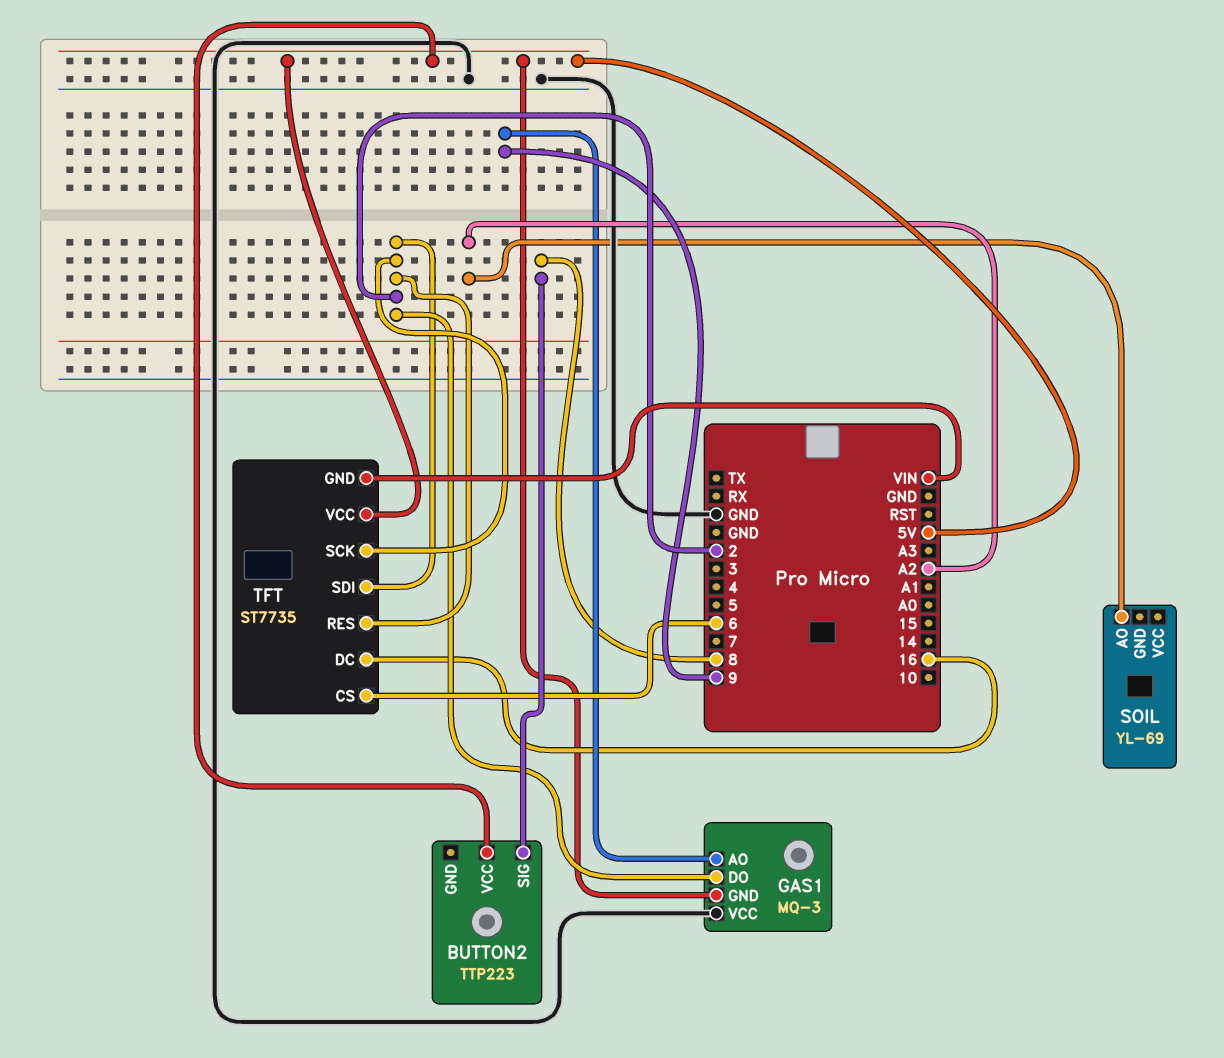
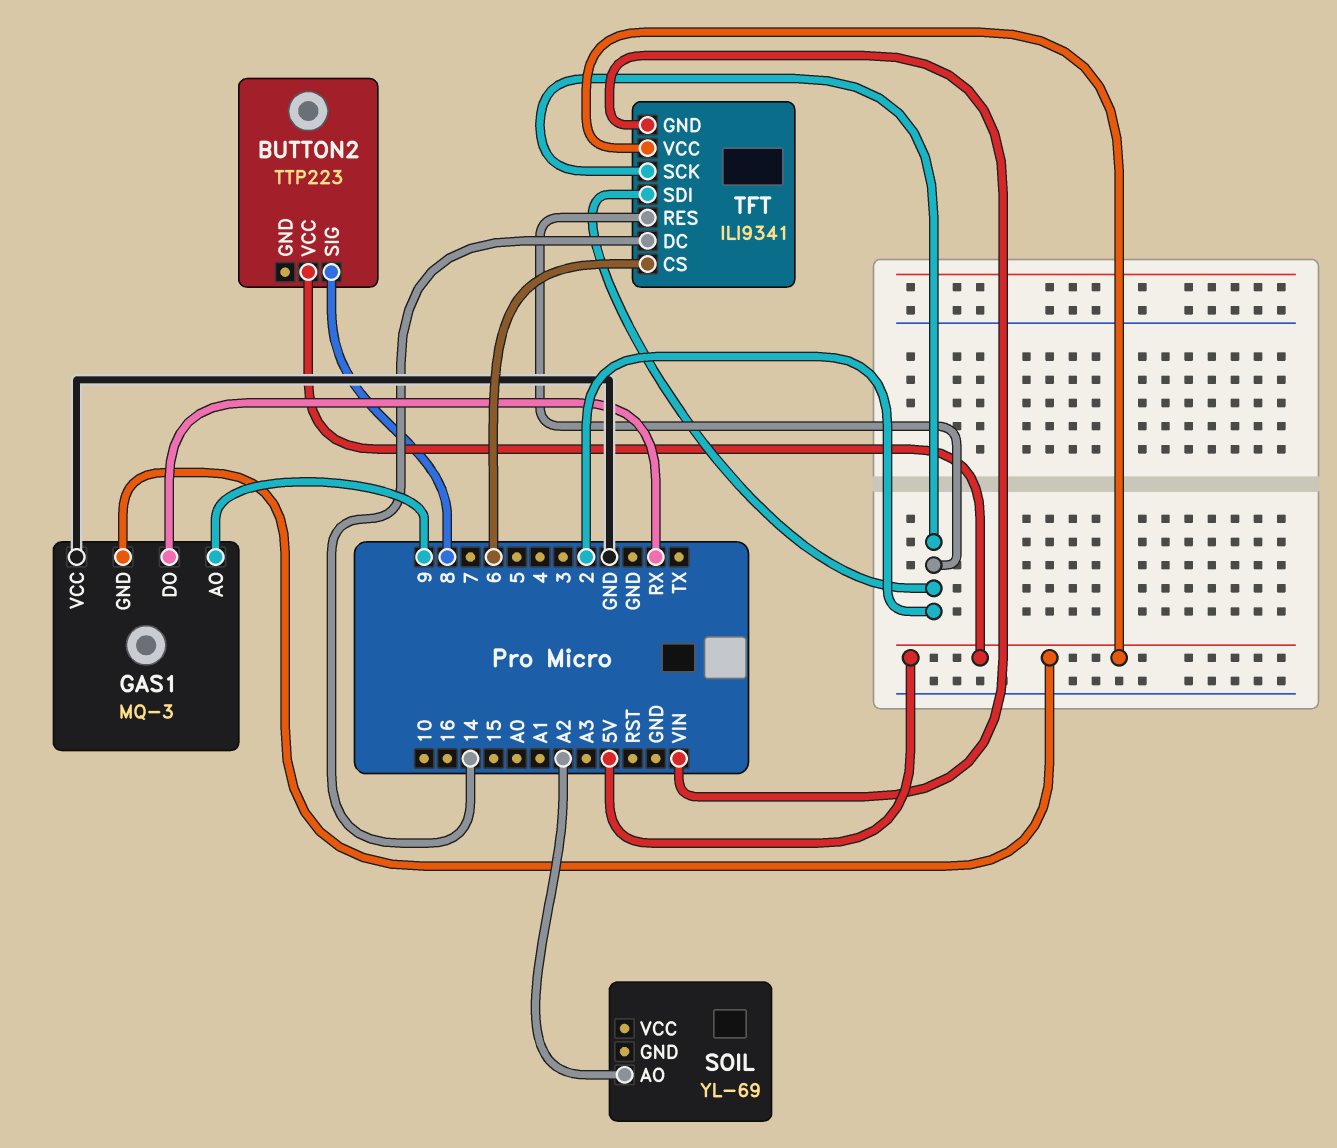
GAS1 pin DO: 2 -> RX
TFT: ST7735 -> ILI9341
TFT pin DC: 16 -> 14

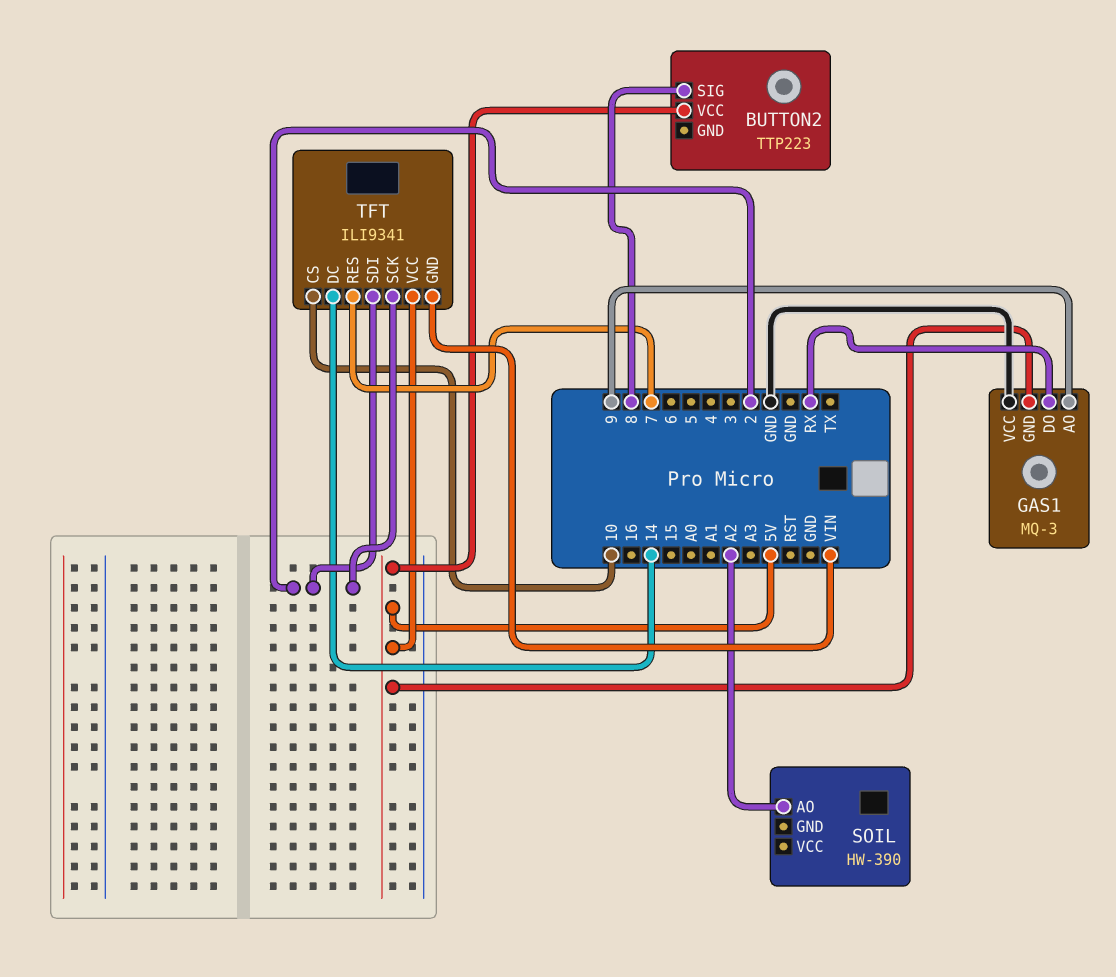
SOIL: YL-69 -> HW-390
TFT pin CS: 6 -> 10
TFT pin RES: 2 -> 7

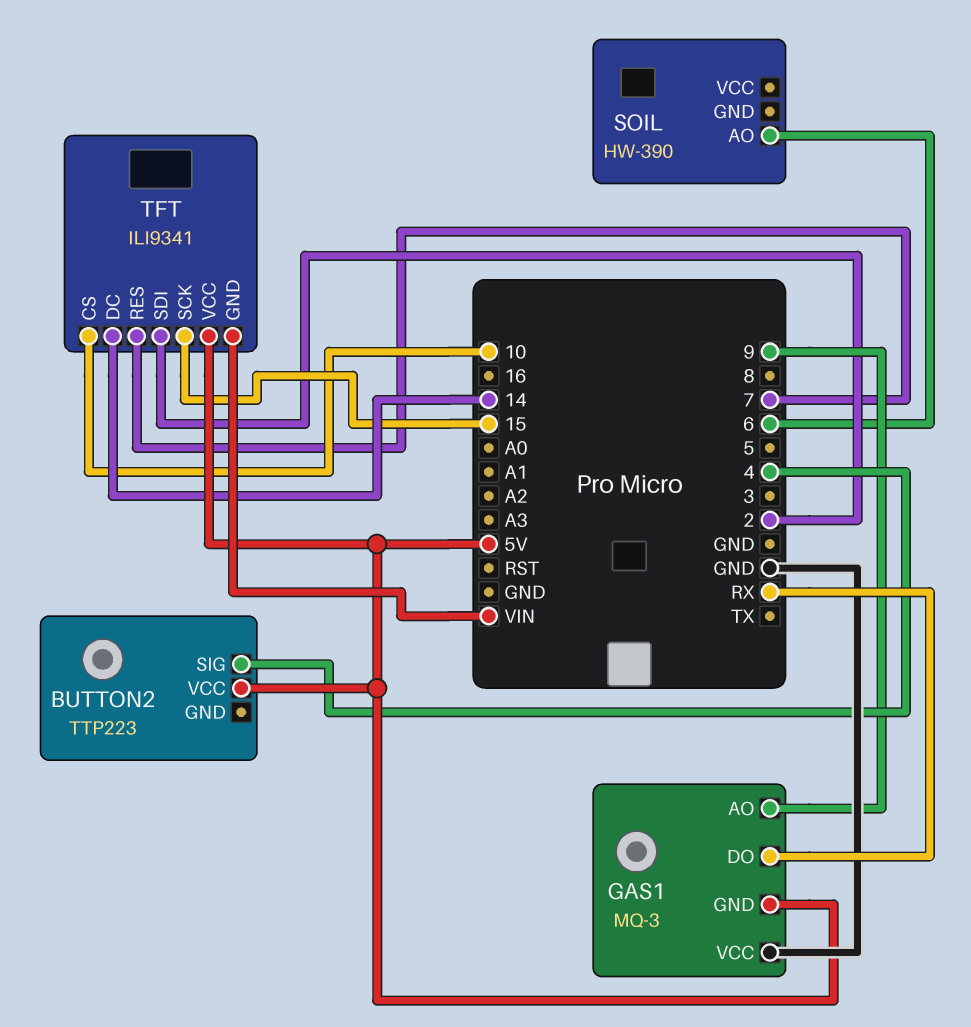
BUTTON2 pin SIG: 8 -> 4
SOIL pin AO: A2 -> 6
TFT pin SCK: 2 -> 15

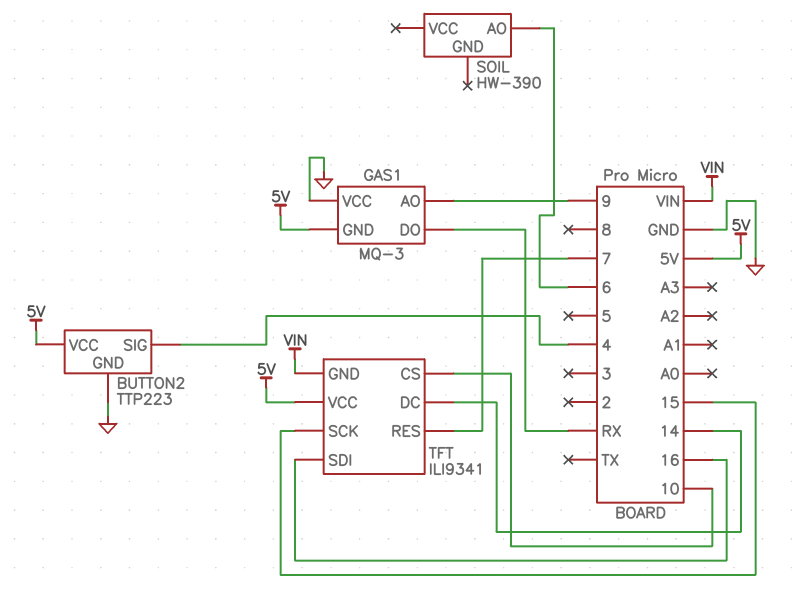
BUTTON2 pin GND: none -> GND
TFT pin SDI: 2 -> 16

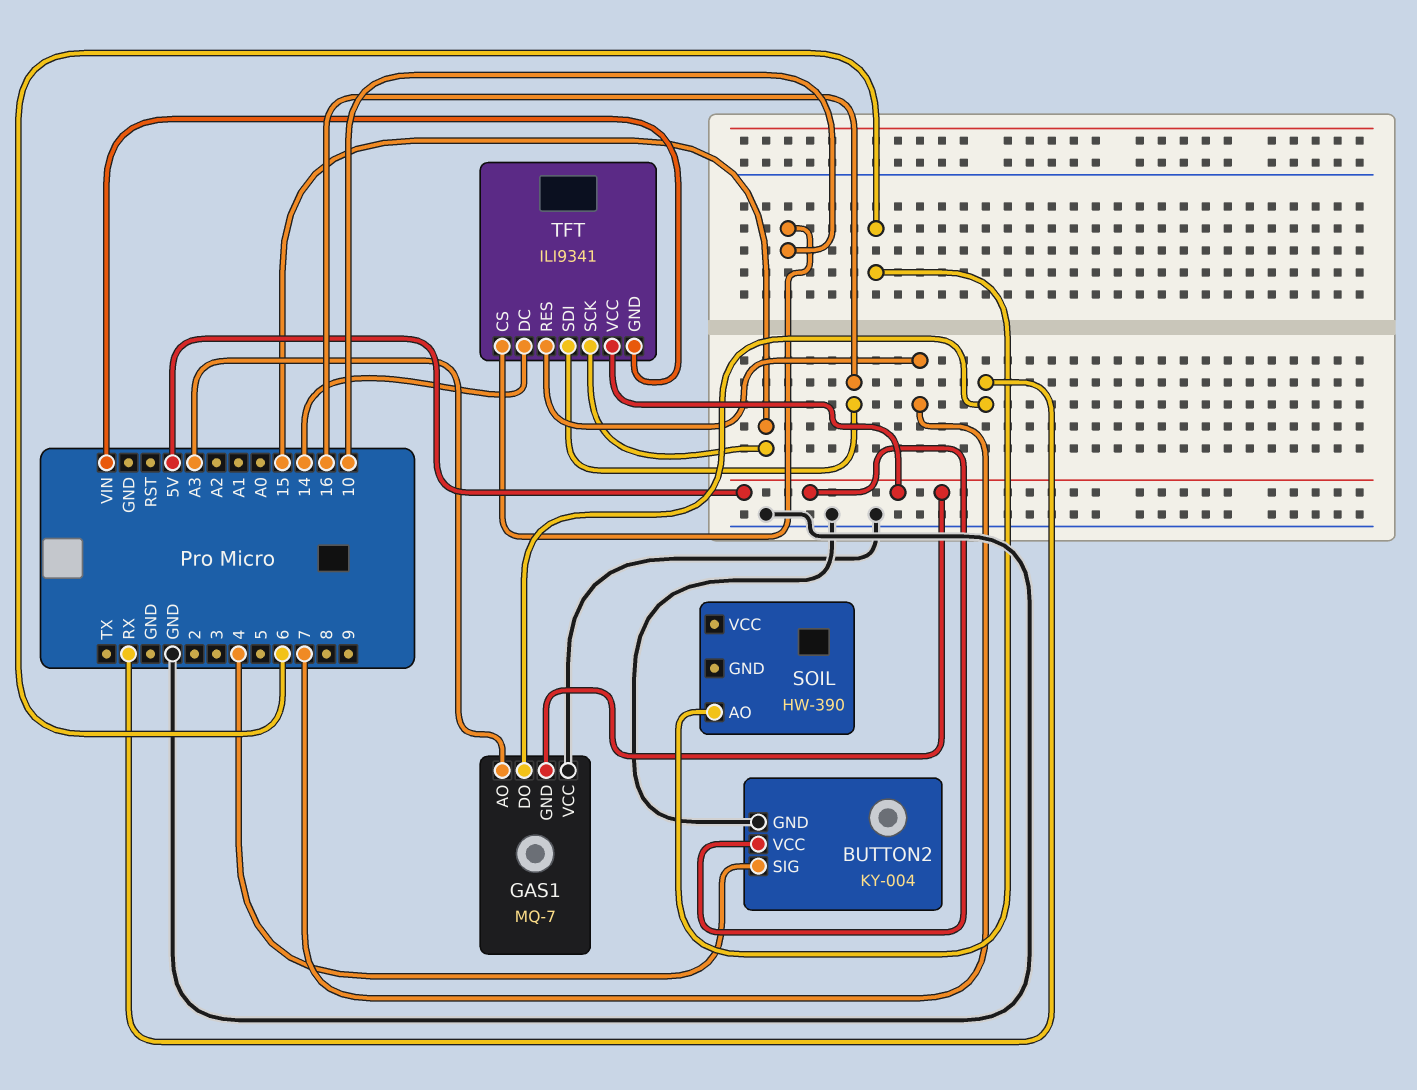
BUTTON2: TTP223 -> KY-004
GAS1: MQ-3 -> MQ-7
GAS1 pin AO: 9 -> A3

